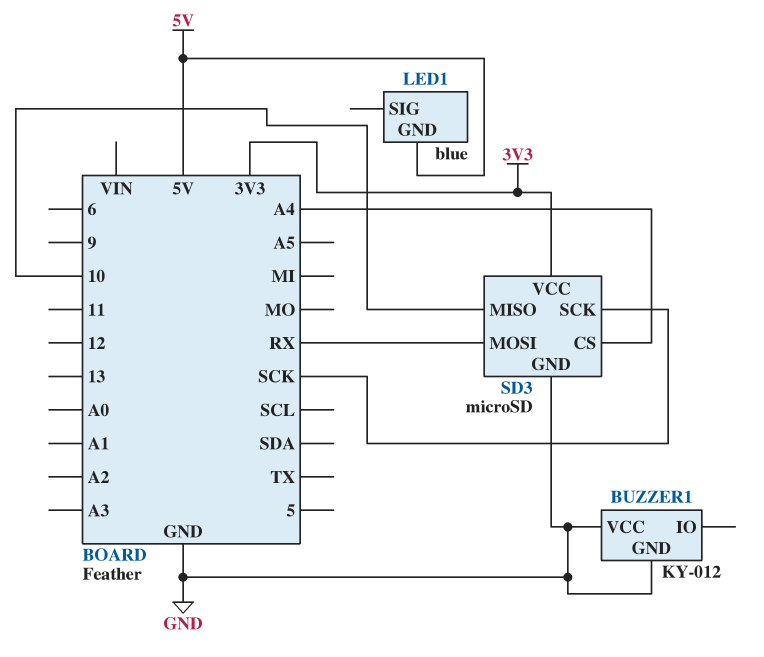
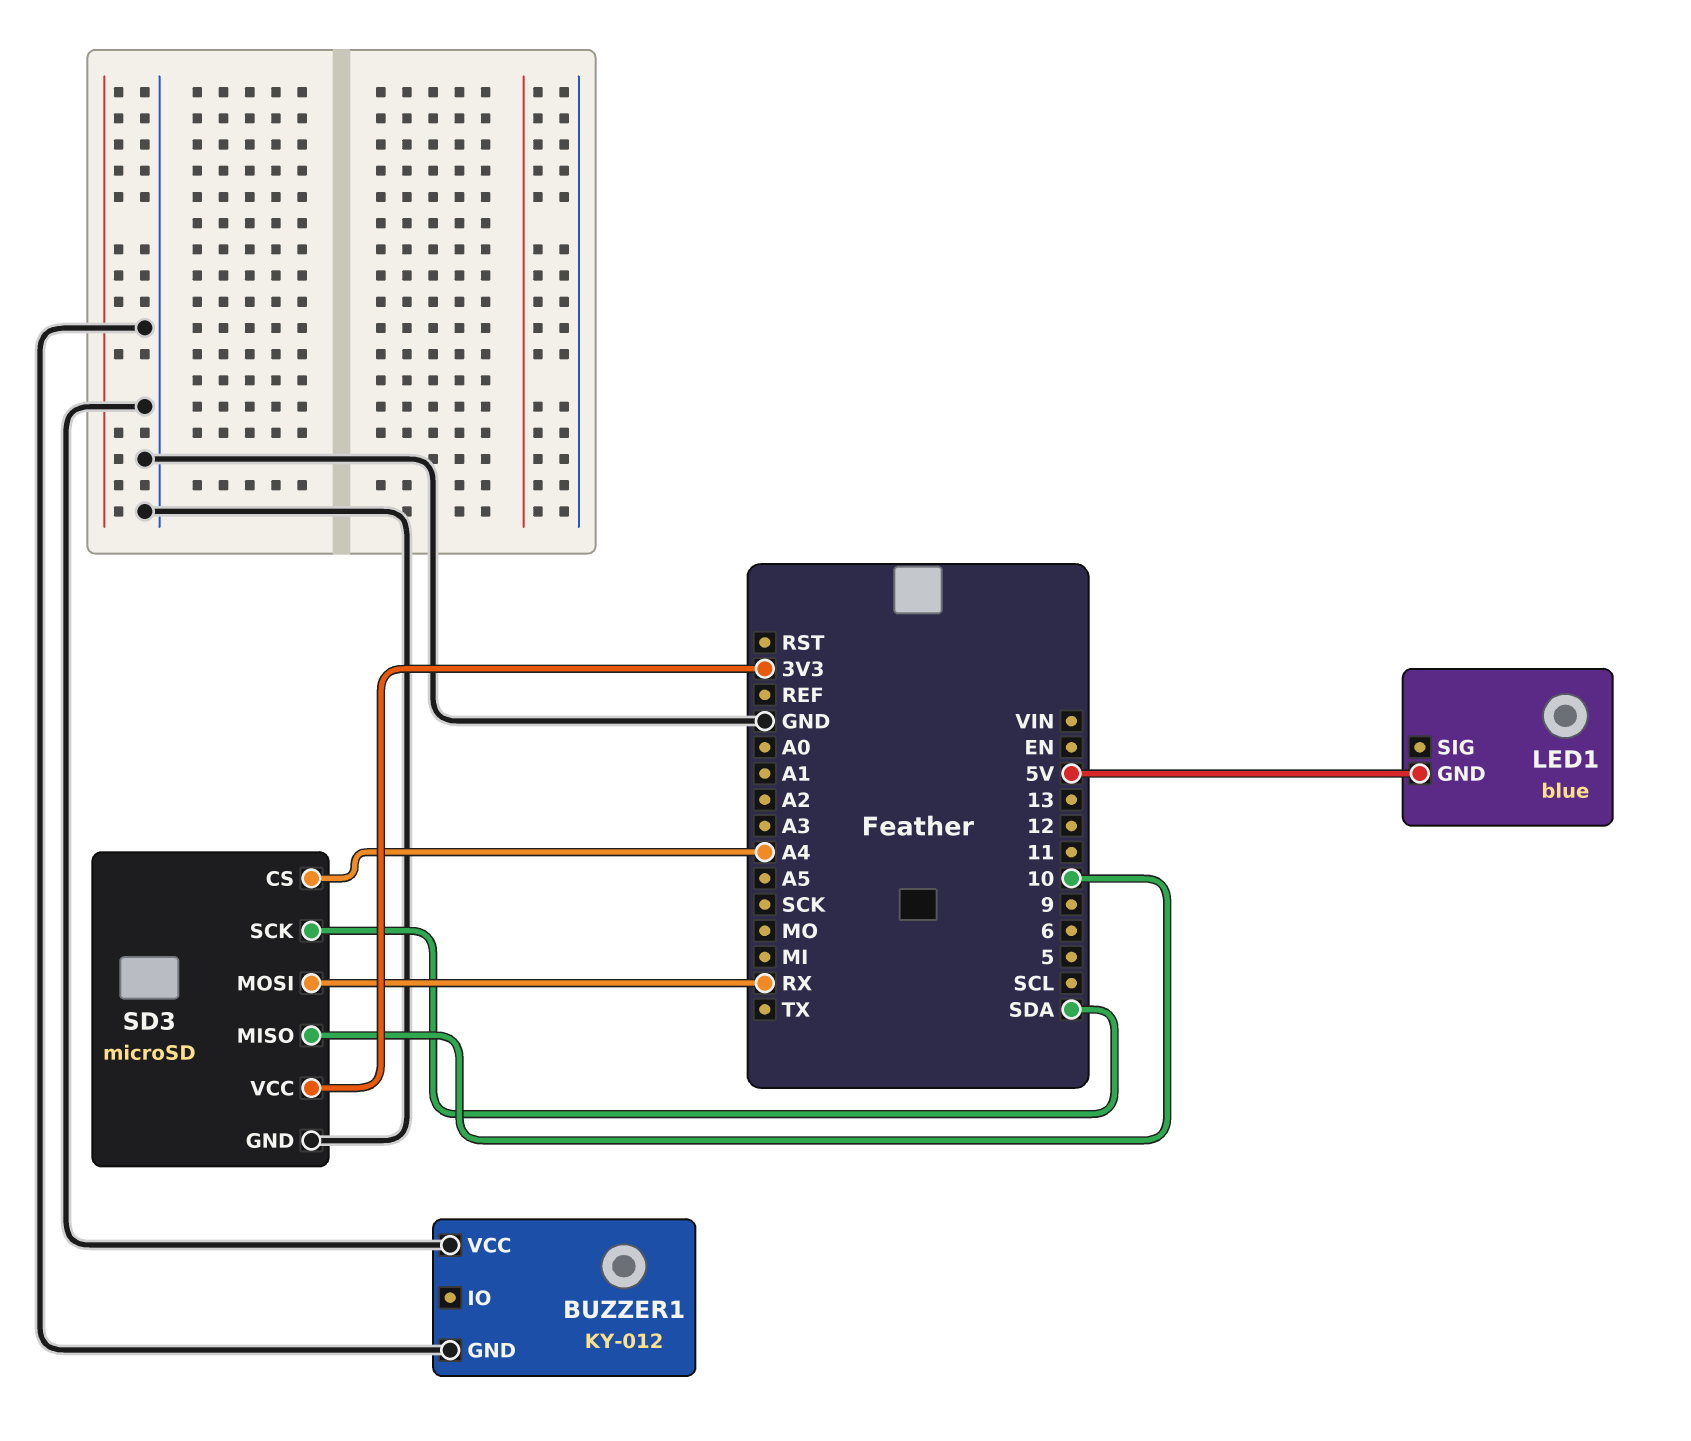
SD3 pin SCK: SCK -> SDA

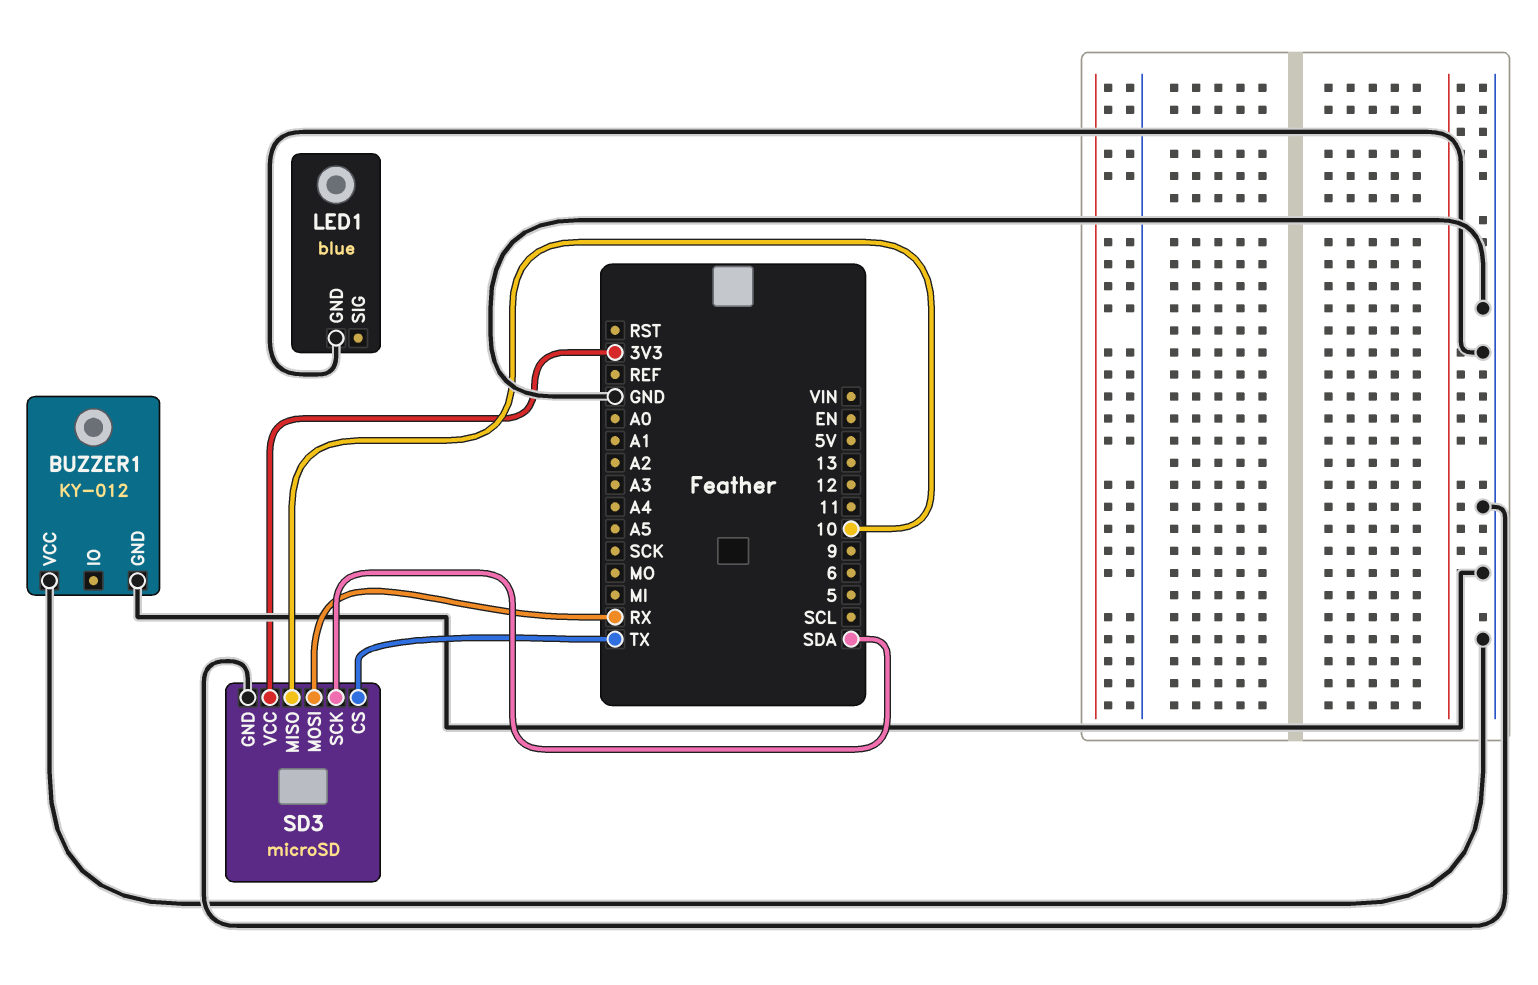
LED1 pin GND: 5V -> GND
SD3 pin CS: A4 -> TX

